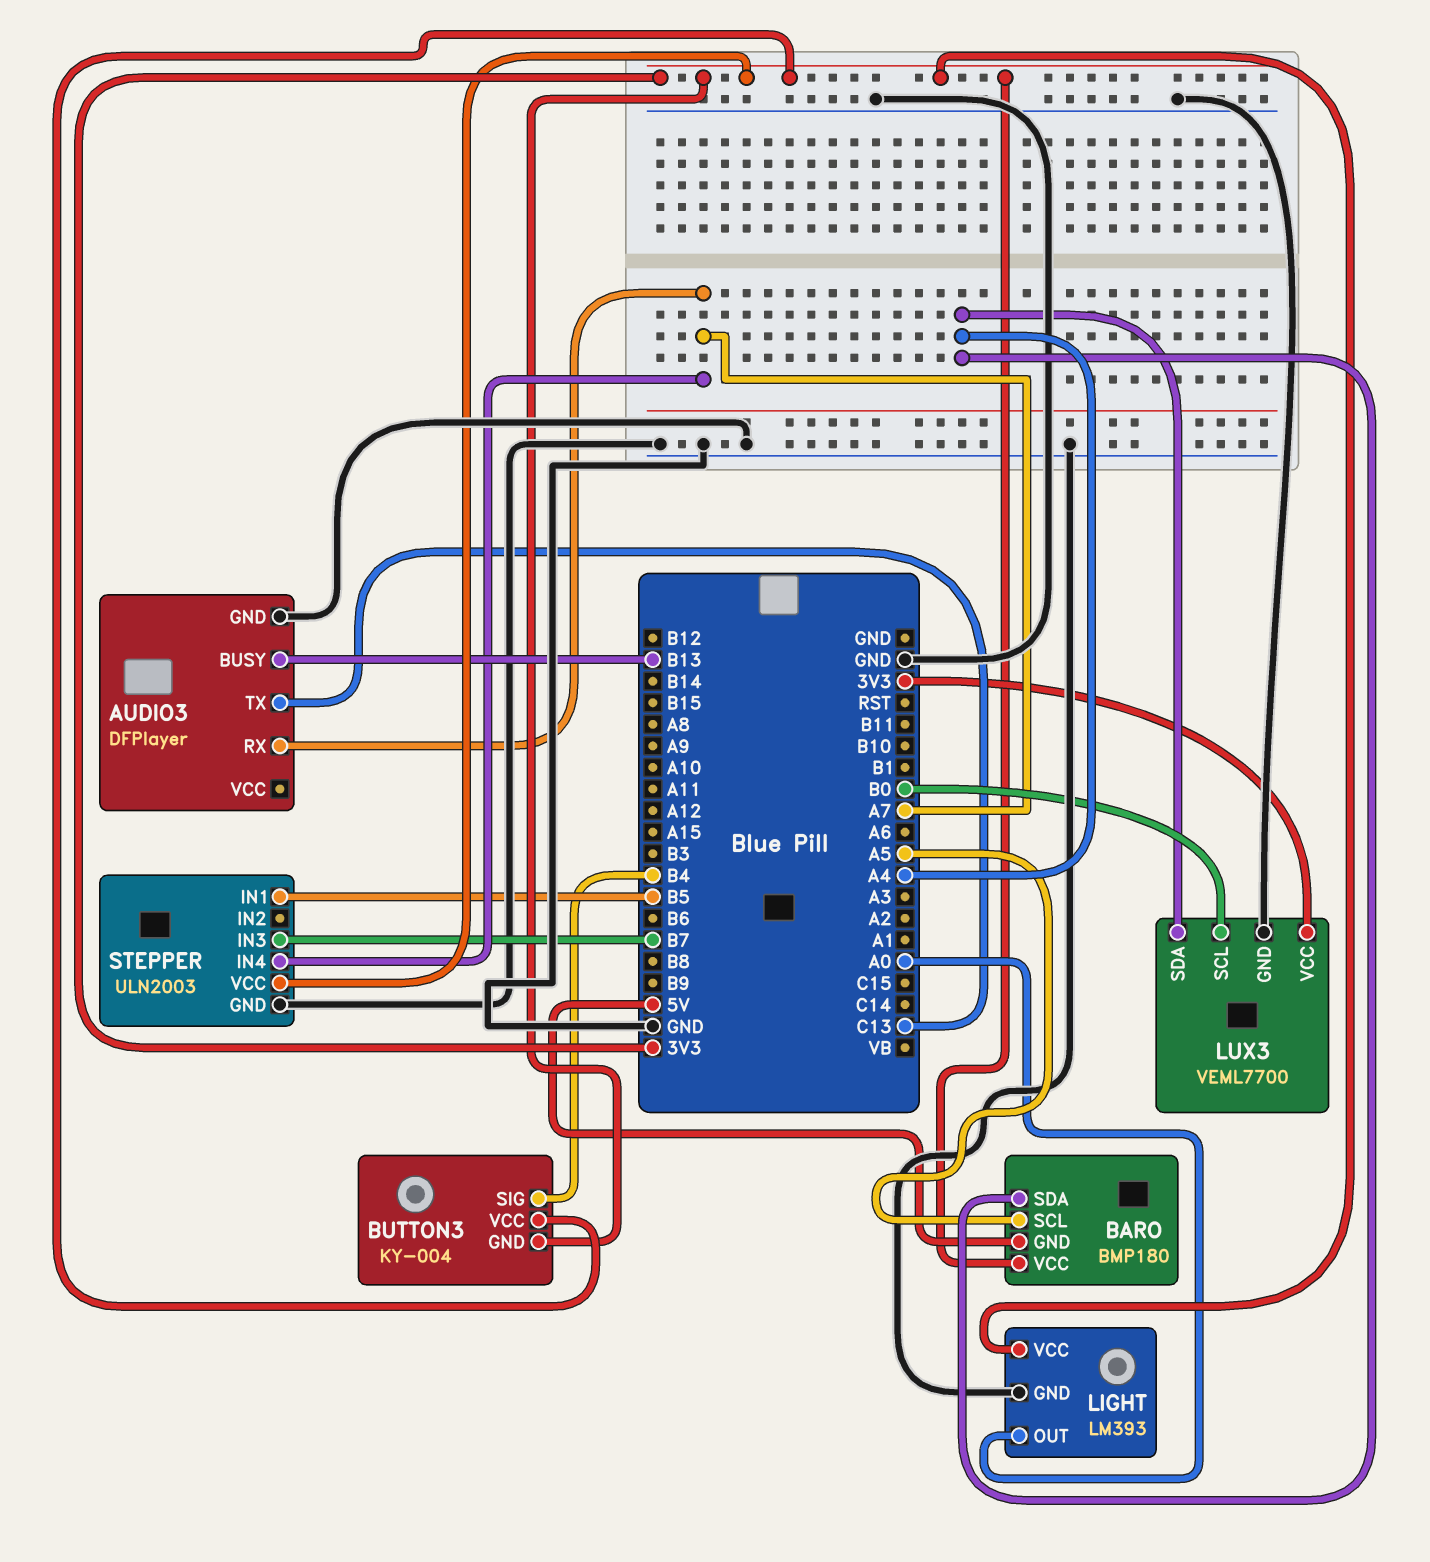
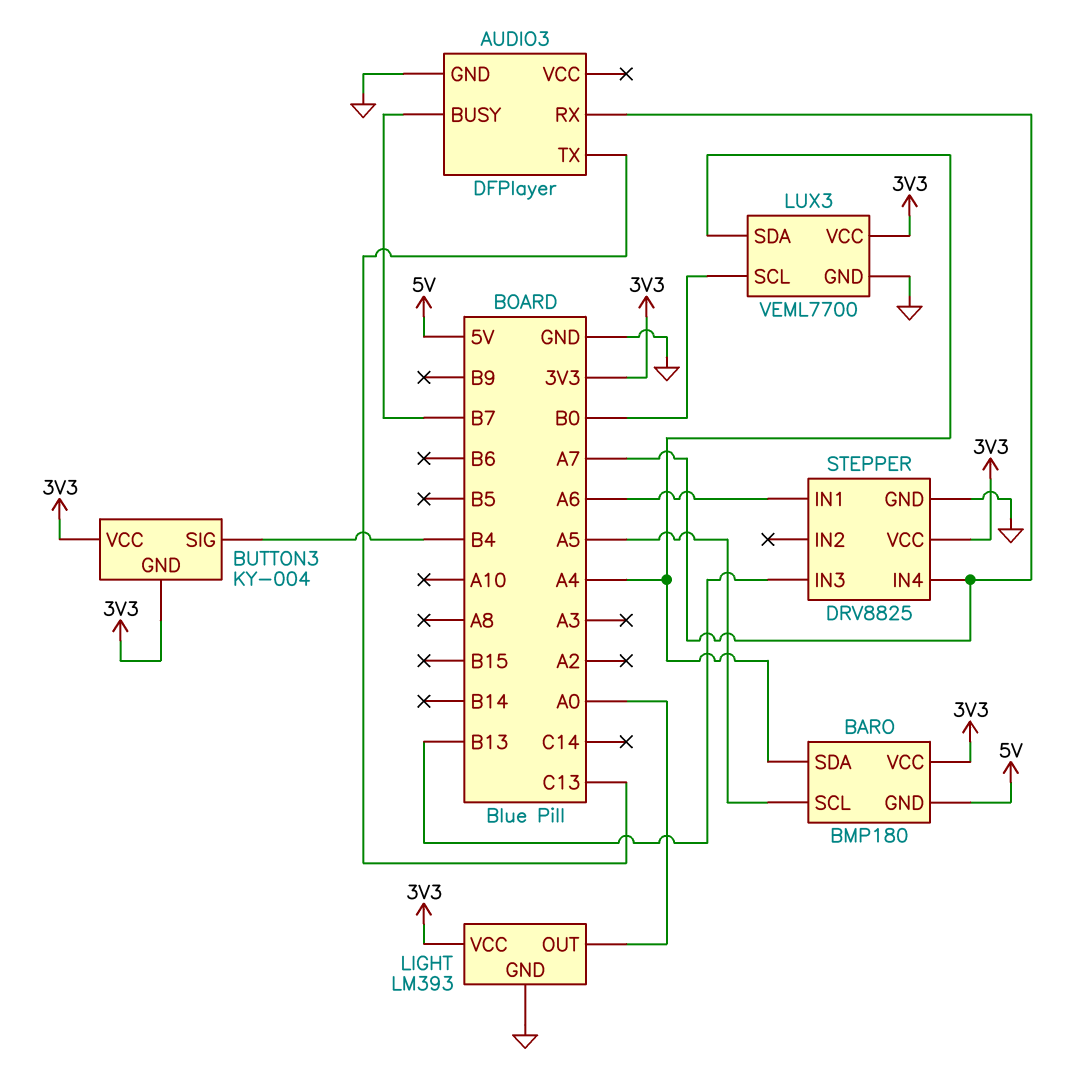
AUDIO3 pin BUSY: B13 -> B7
STEPPER: ULN2003 -> DRV8825
STEPPER pin IN1: B5 -> A6
STEPPER pin IN3: B7 -> B13

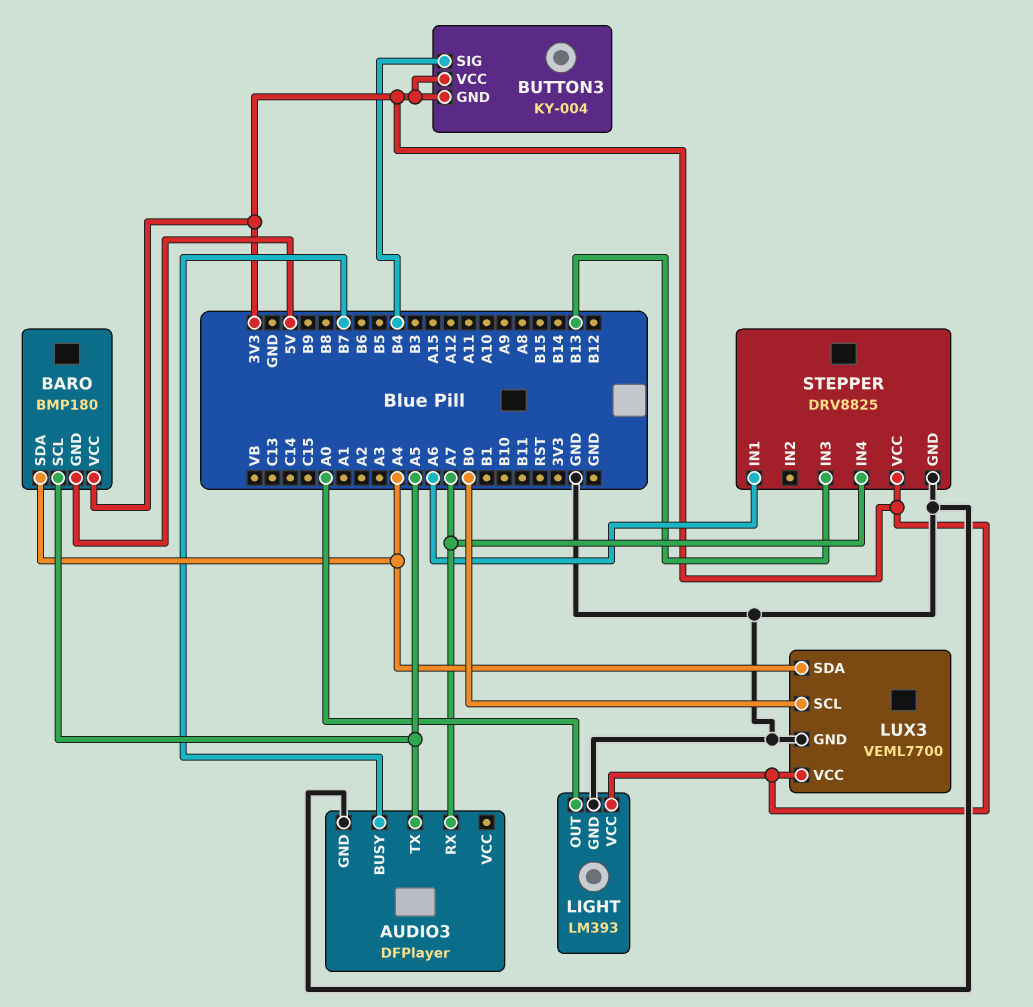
AUDIO3 pin TX: C13 -> A5

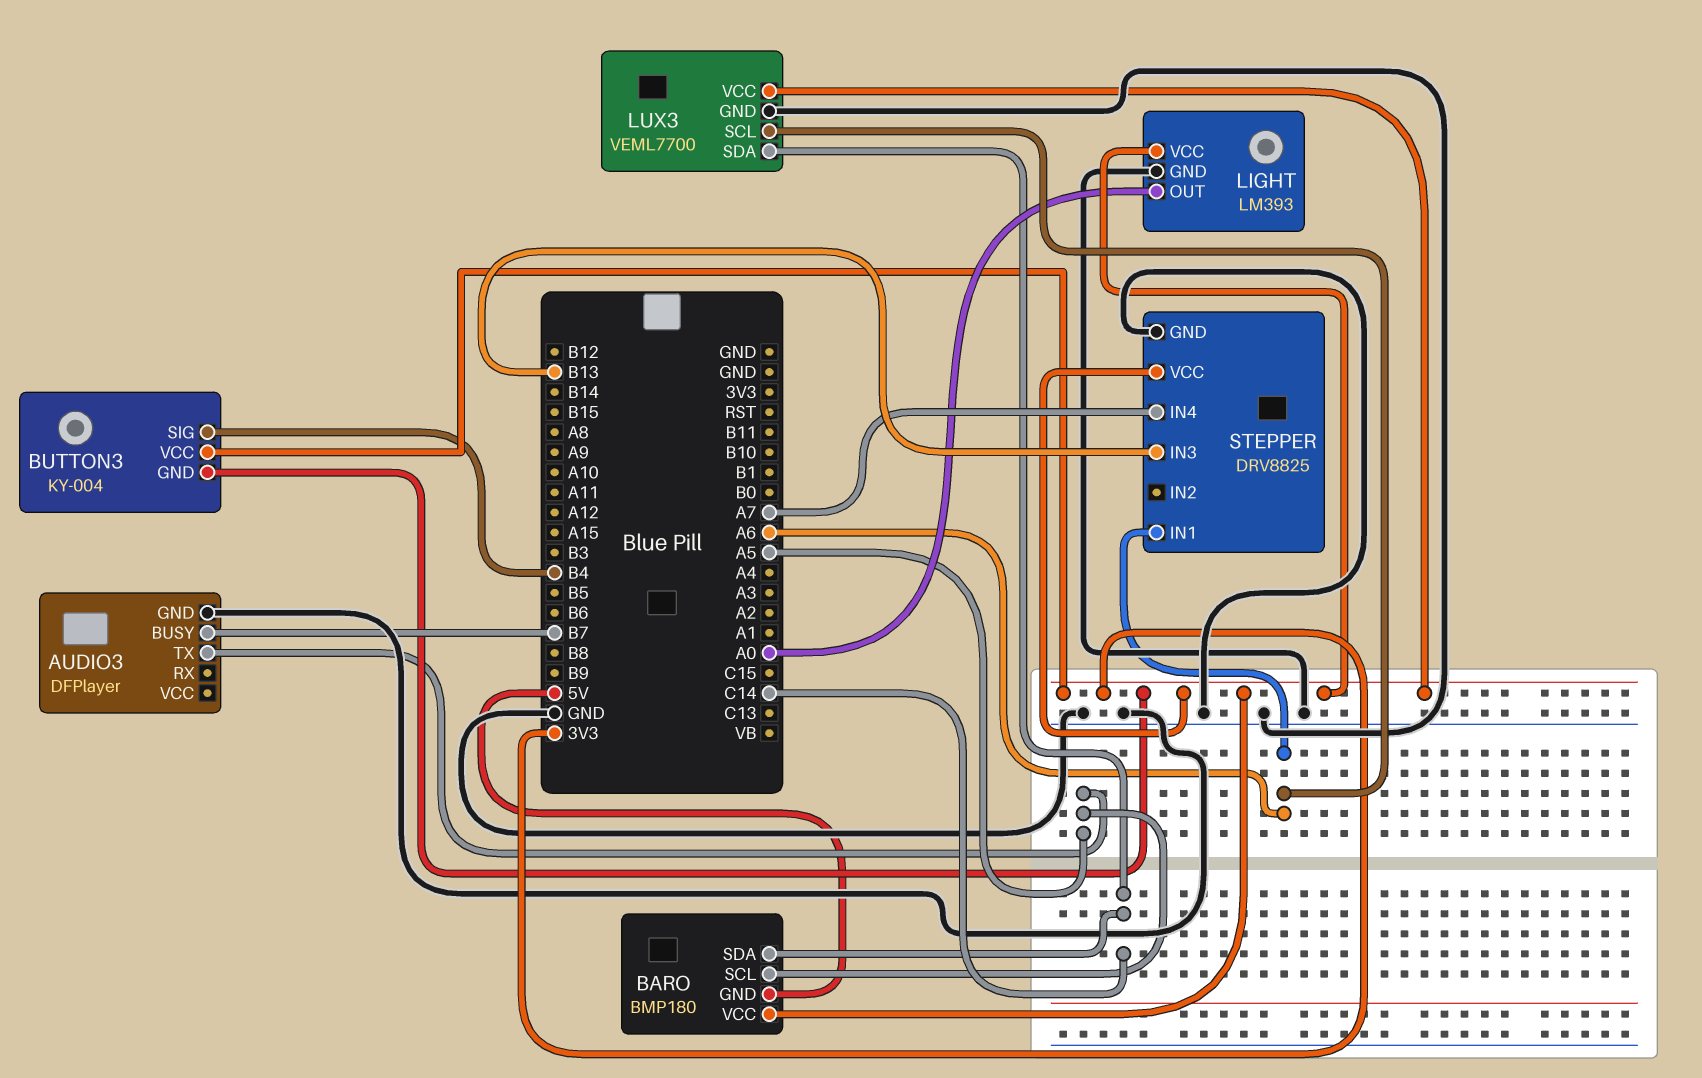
AUDIO3 pin RX: A7 -> none
BARO pin SDA: A4 -> C14
LUX3 pin SCL: B0 -> A6
LUX3 pin SDA: A4 -> C14

